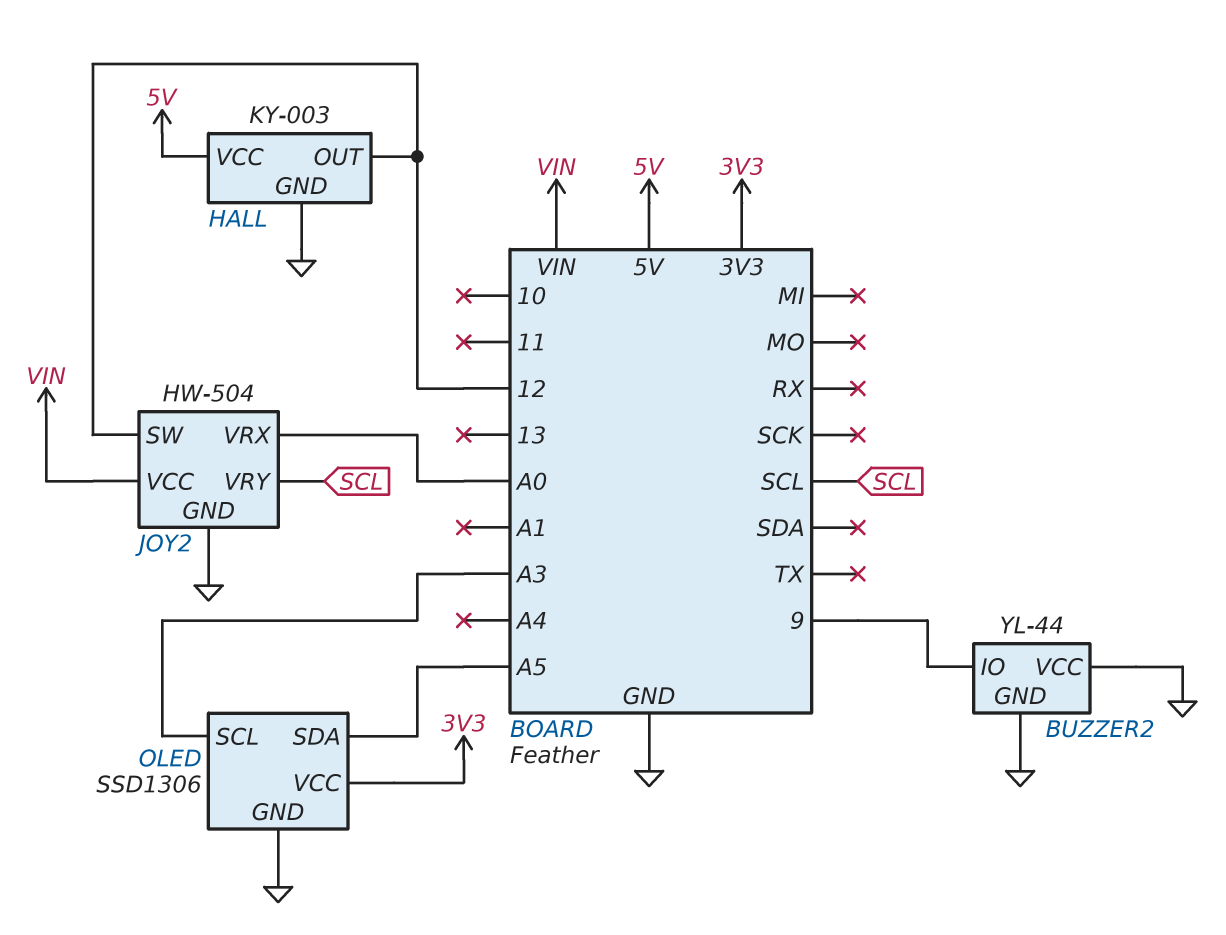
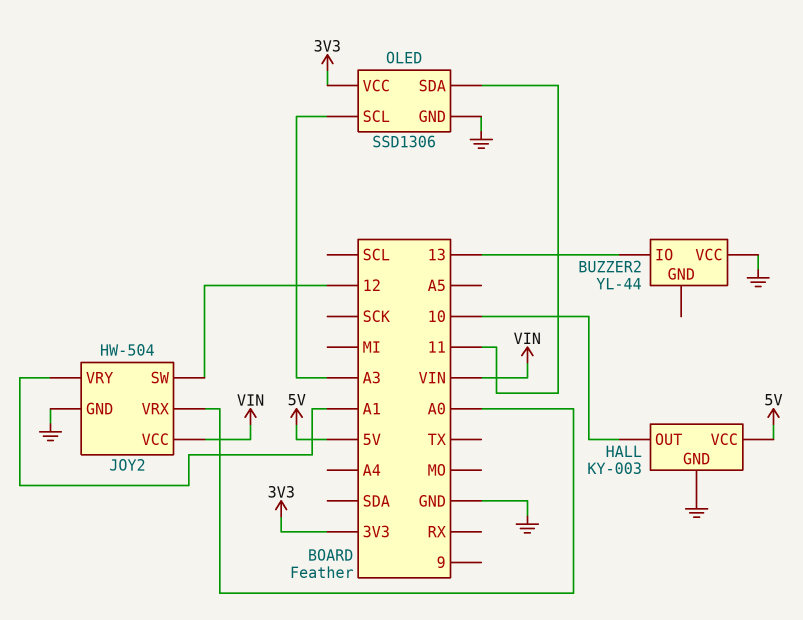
BUZZER2 pin GND: GND -> none
BUZZER2 pin IO: 9 -> 13
HALL pin OUT: 12 -> 10
JOY2 pin VRY: SCL -> A1
OLED pin SDA: A5 -> 11

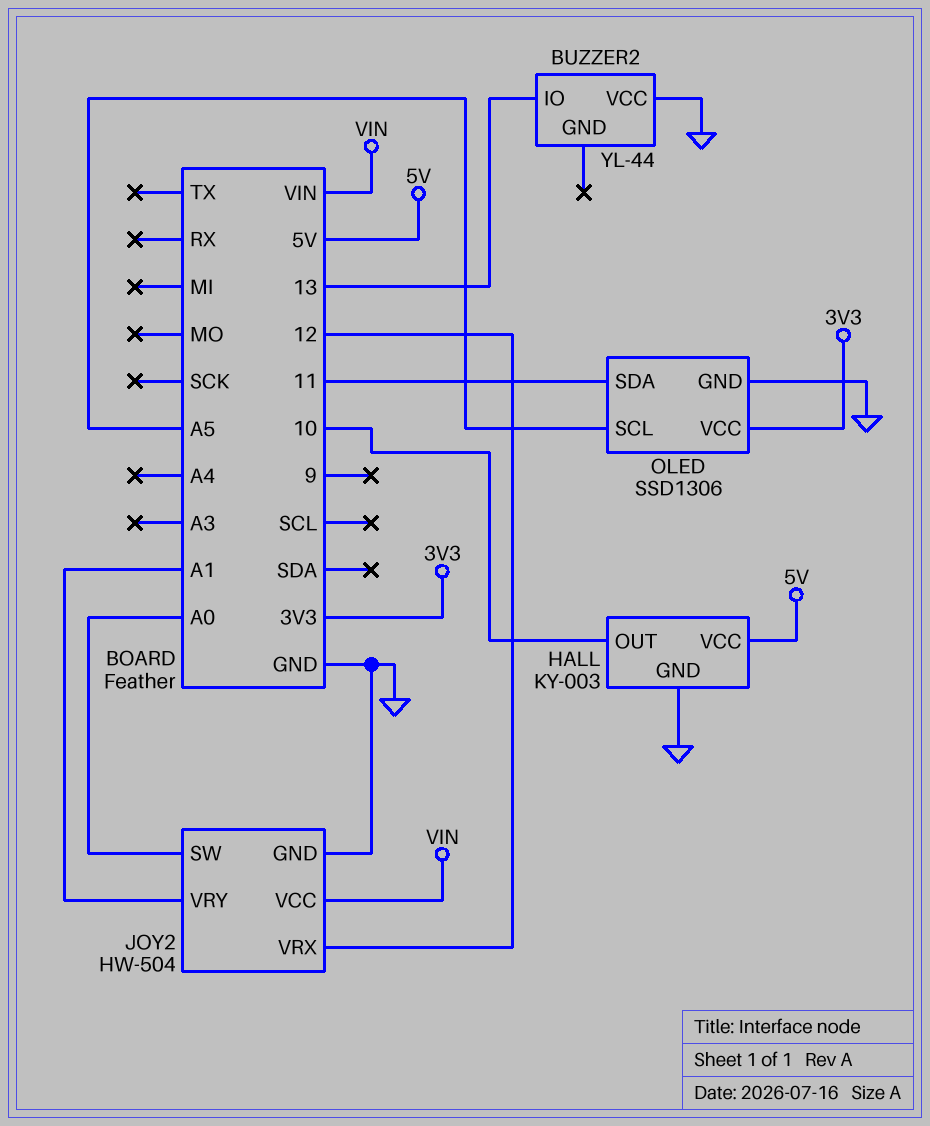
JOY2 pin SW: 12 -> A0
JOY2 pin VRX: A0 -> 12
OLED pin SCL: A3 -> A5

